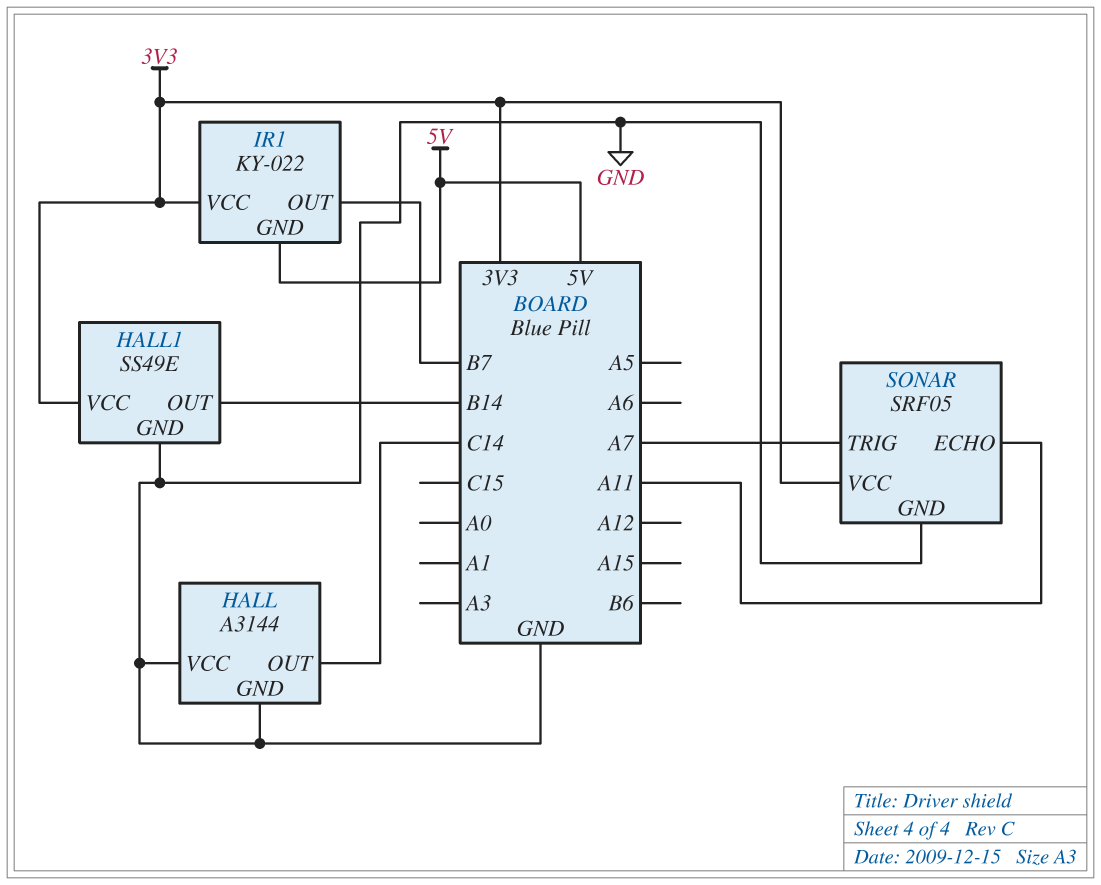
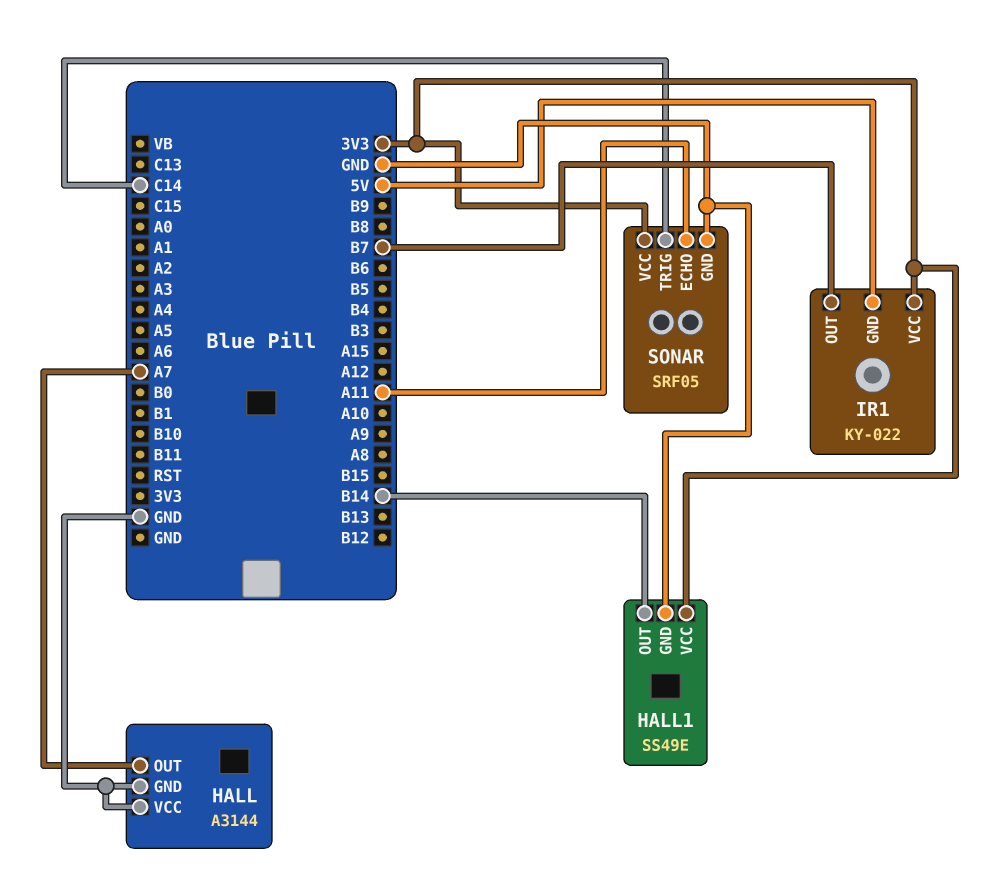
HALL pin OUT: C14 -> A7
SONAR pin TRIG: A7 -> C14

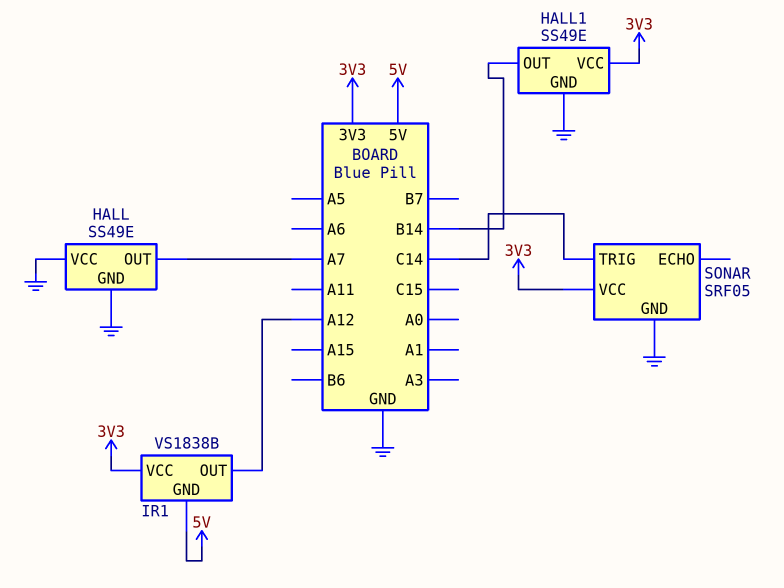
HALL: A3144 -> SS49E
IR1: KY-022 -> VS1838B
IR1 pin OUT: B7 -> A12
SONAR pin ECHO: A11 -> none

